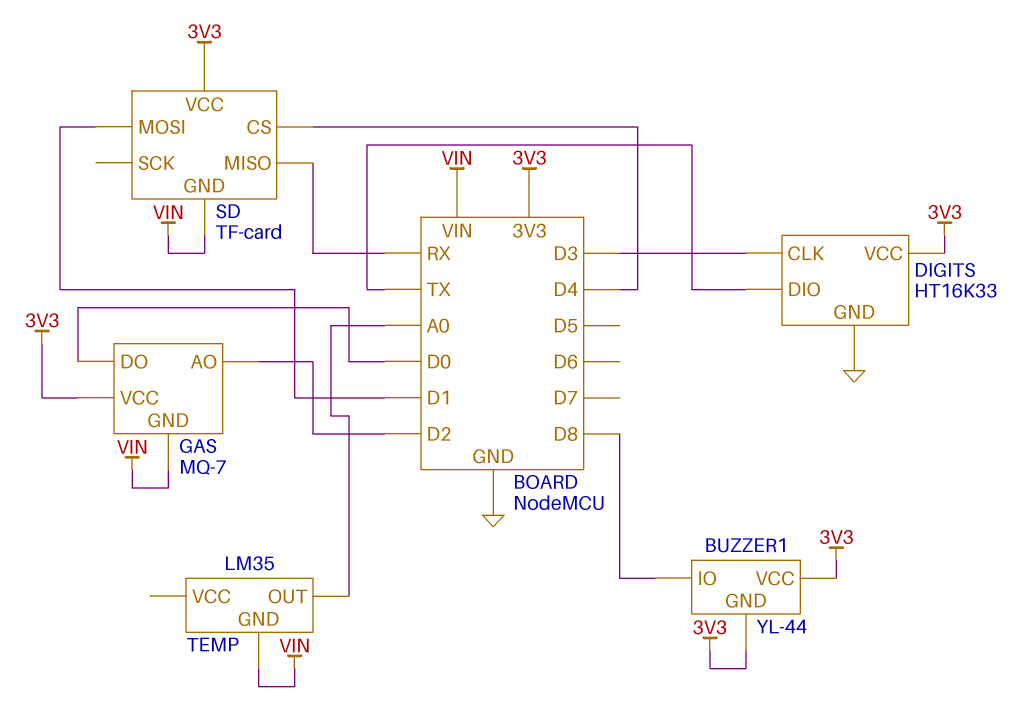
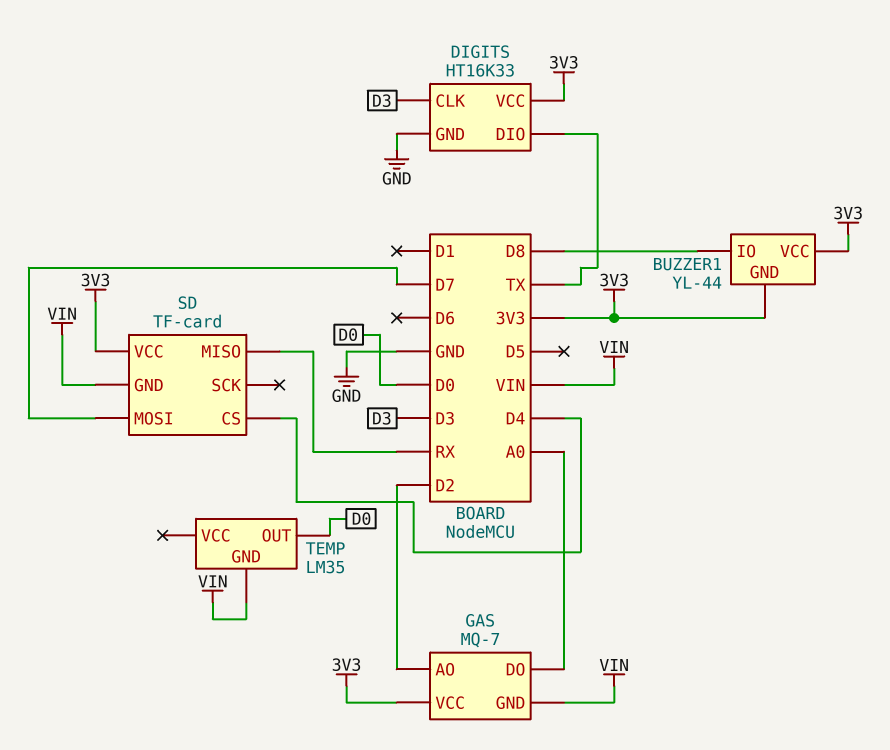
GAS pin DO: D0 -> A0
SD pin MOSI: D1 -> D7
TEMP pin OUT: A0 -> D0

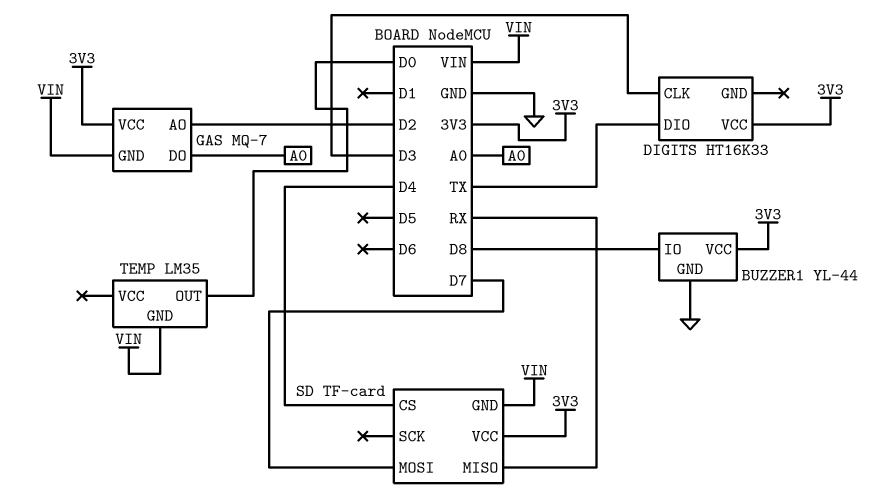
BUZZER1 pin GND: 3V3 -> GND
DIGITS pin GND: GND -> none

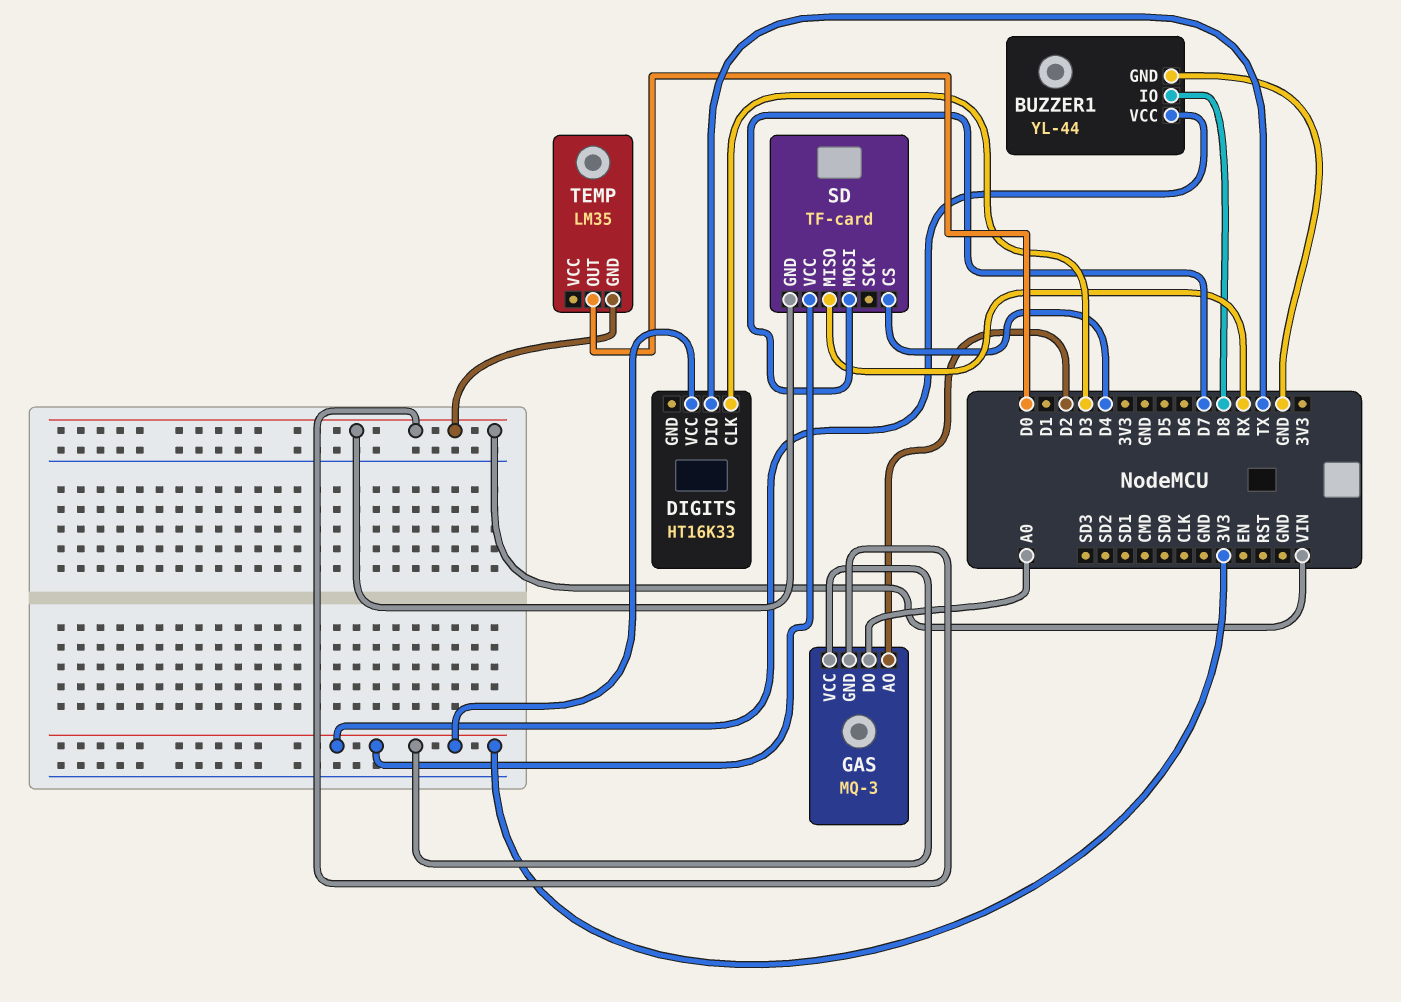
GAS: MQ-7 -> MQ-3

